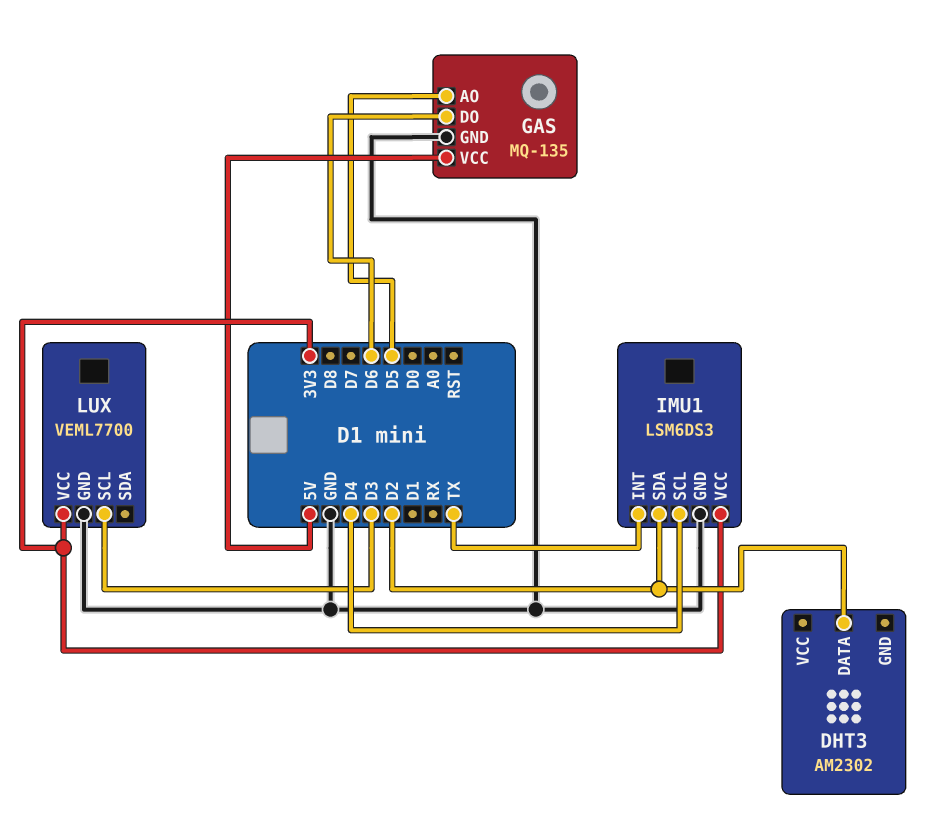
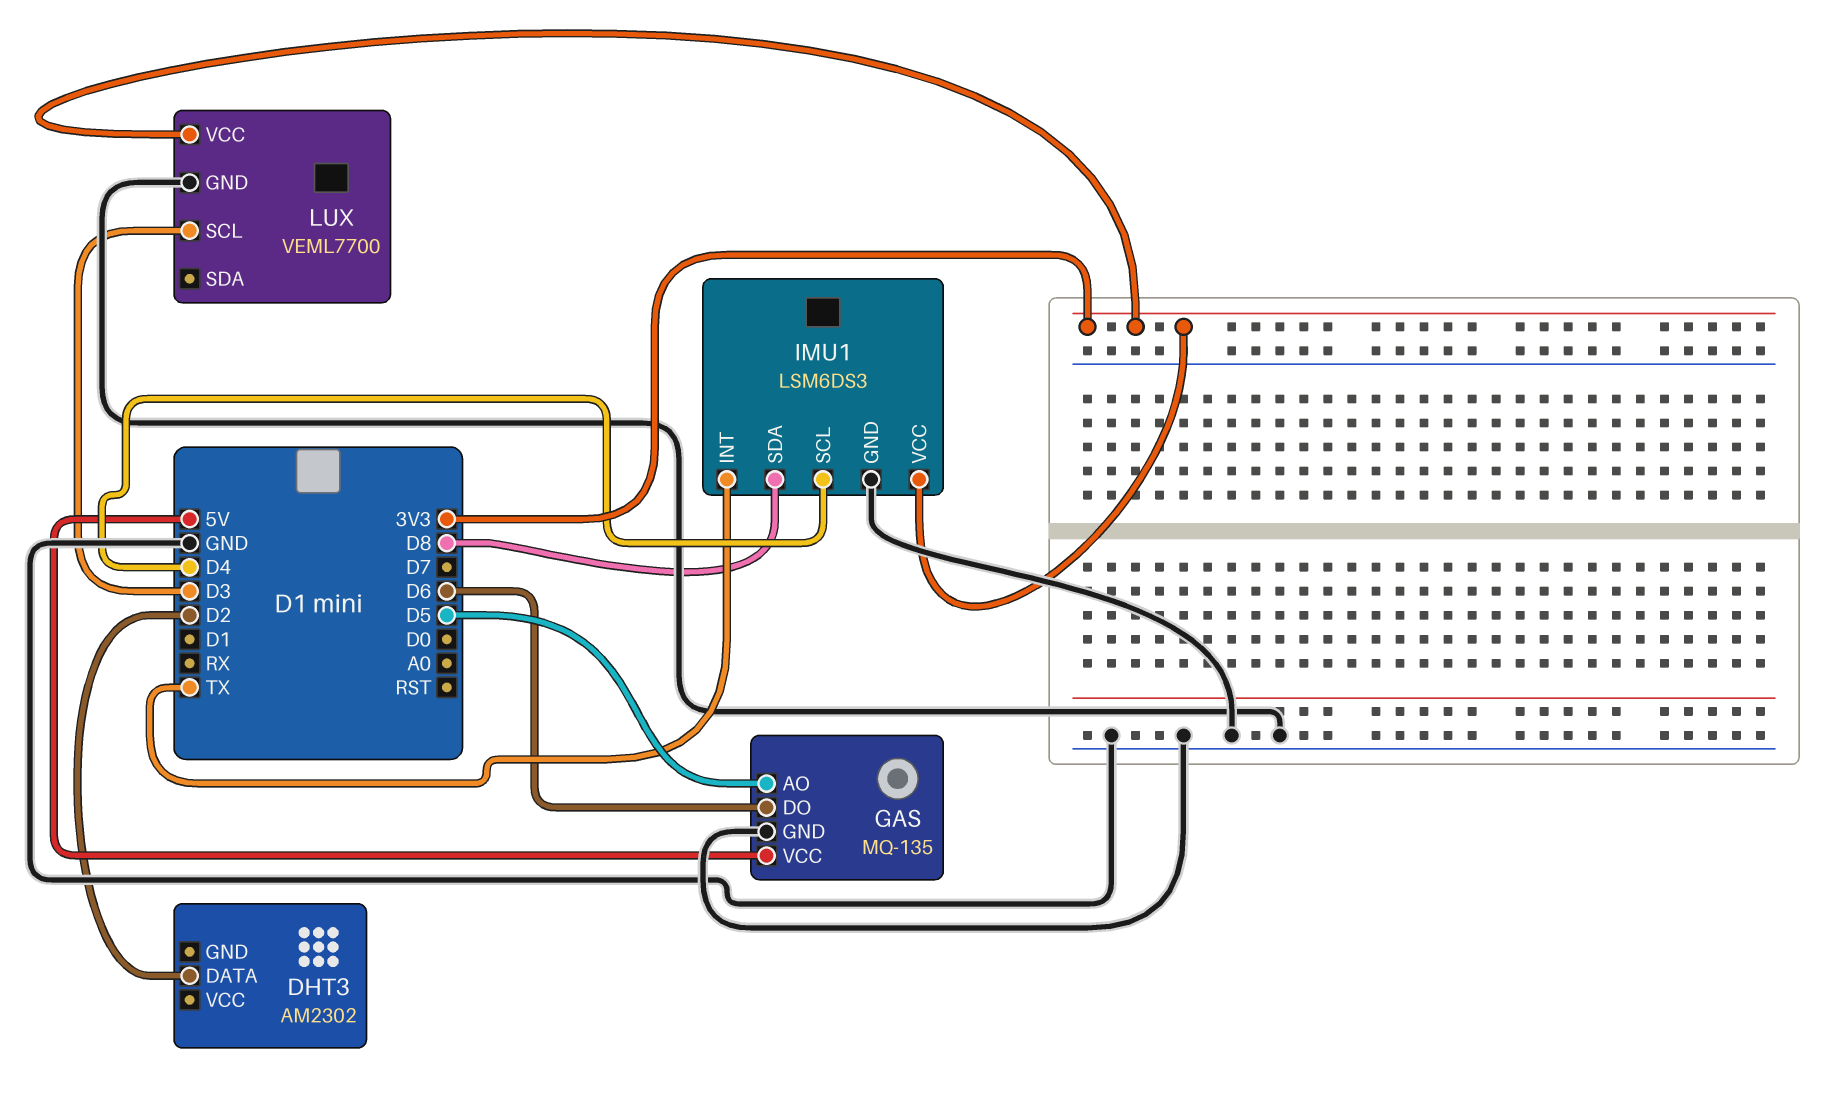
IMU1 pin SDA: D2 -> D8

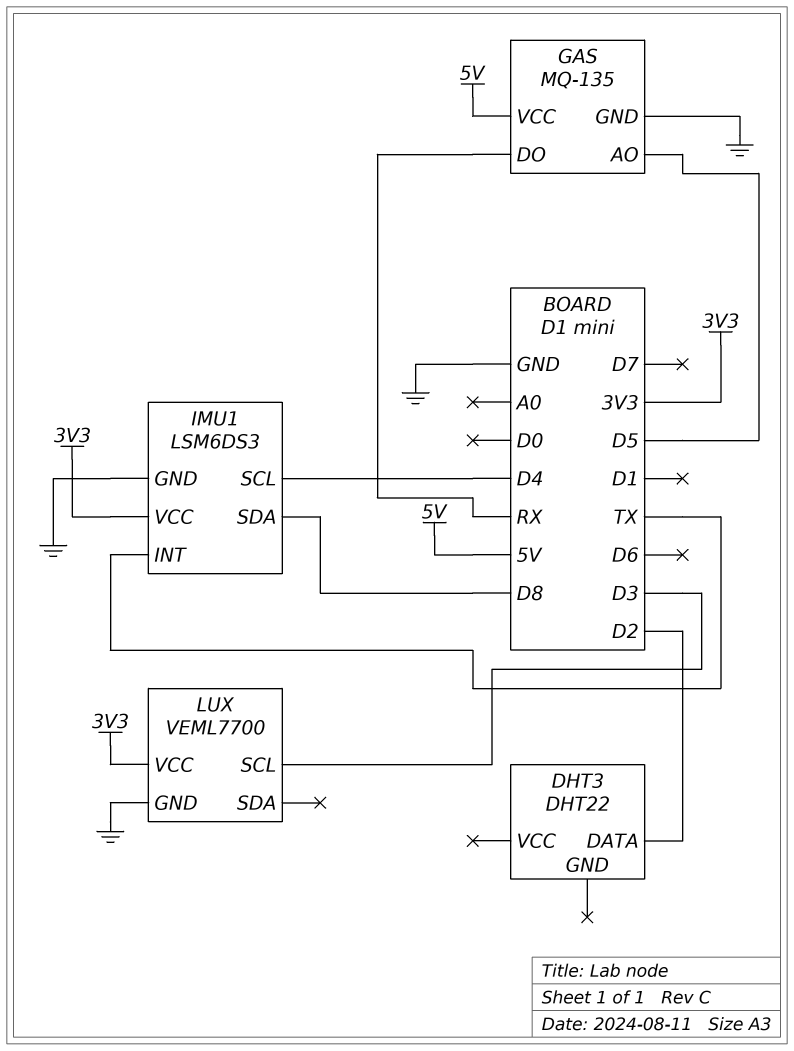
DHT3: AM2302 -> DHT22
GAS pin DO: D6 -> RX

